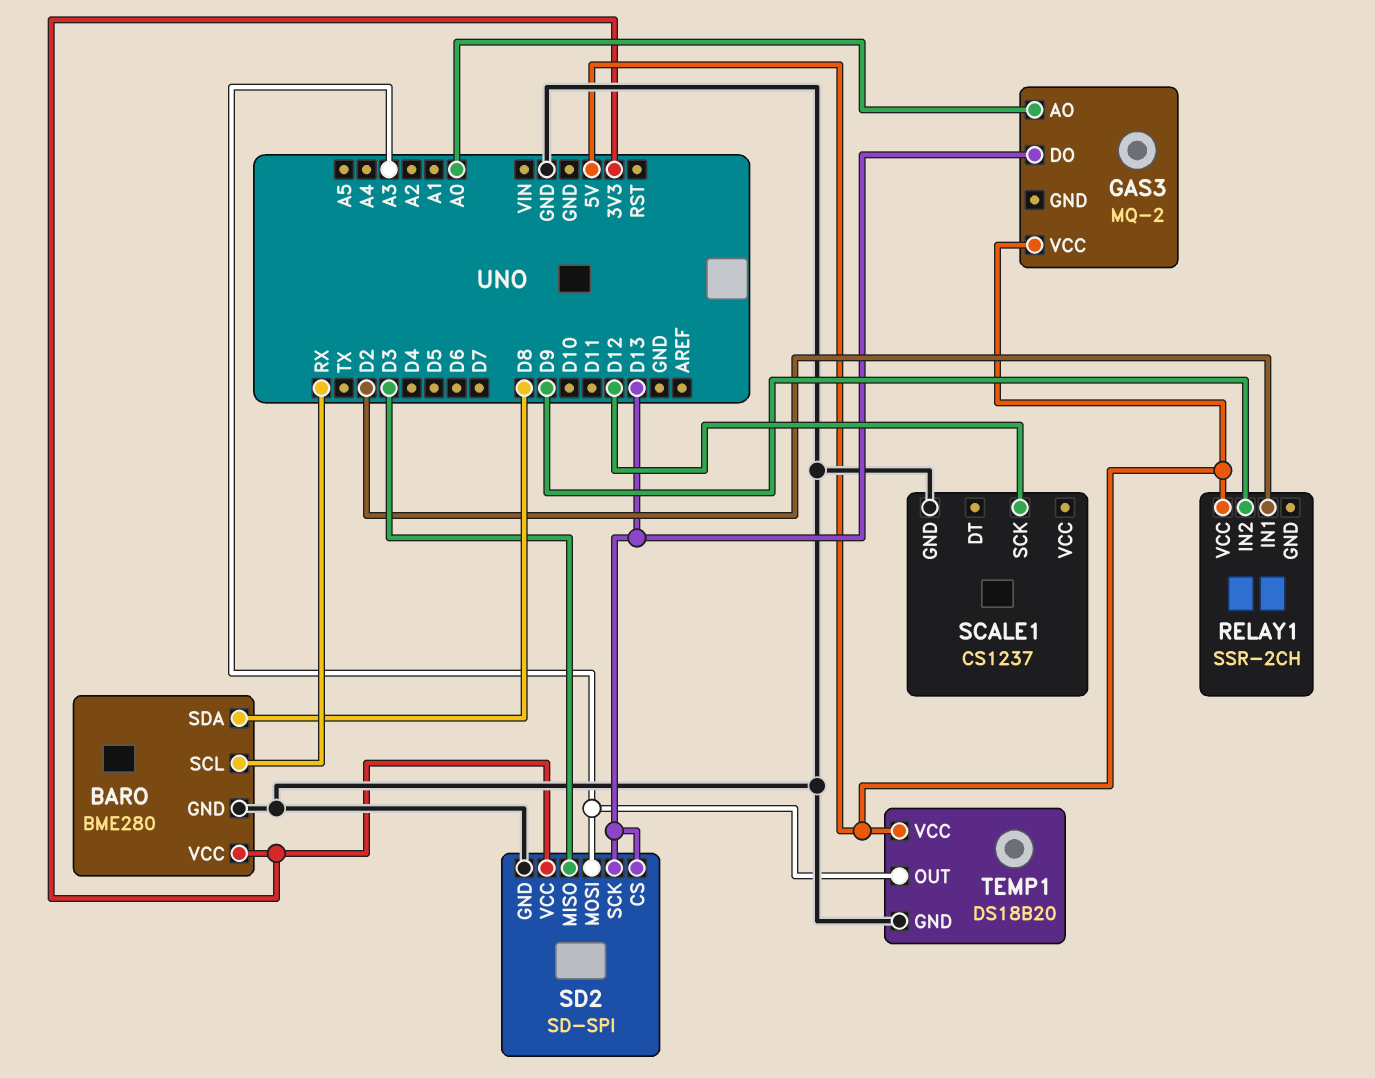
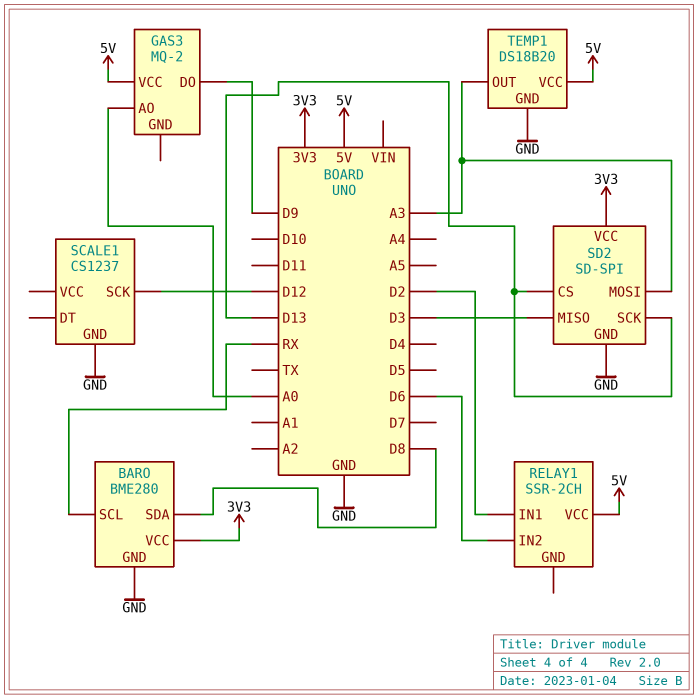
GAS3 pin DO: D13 -> D9
RELAY1 pin IN2: D9 -> D6

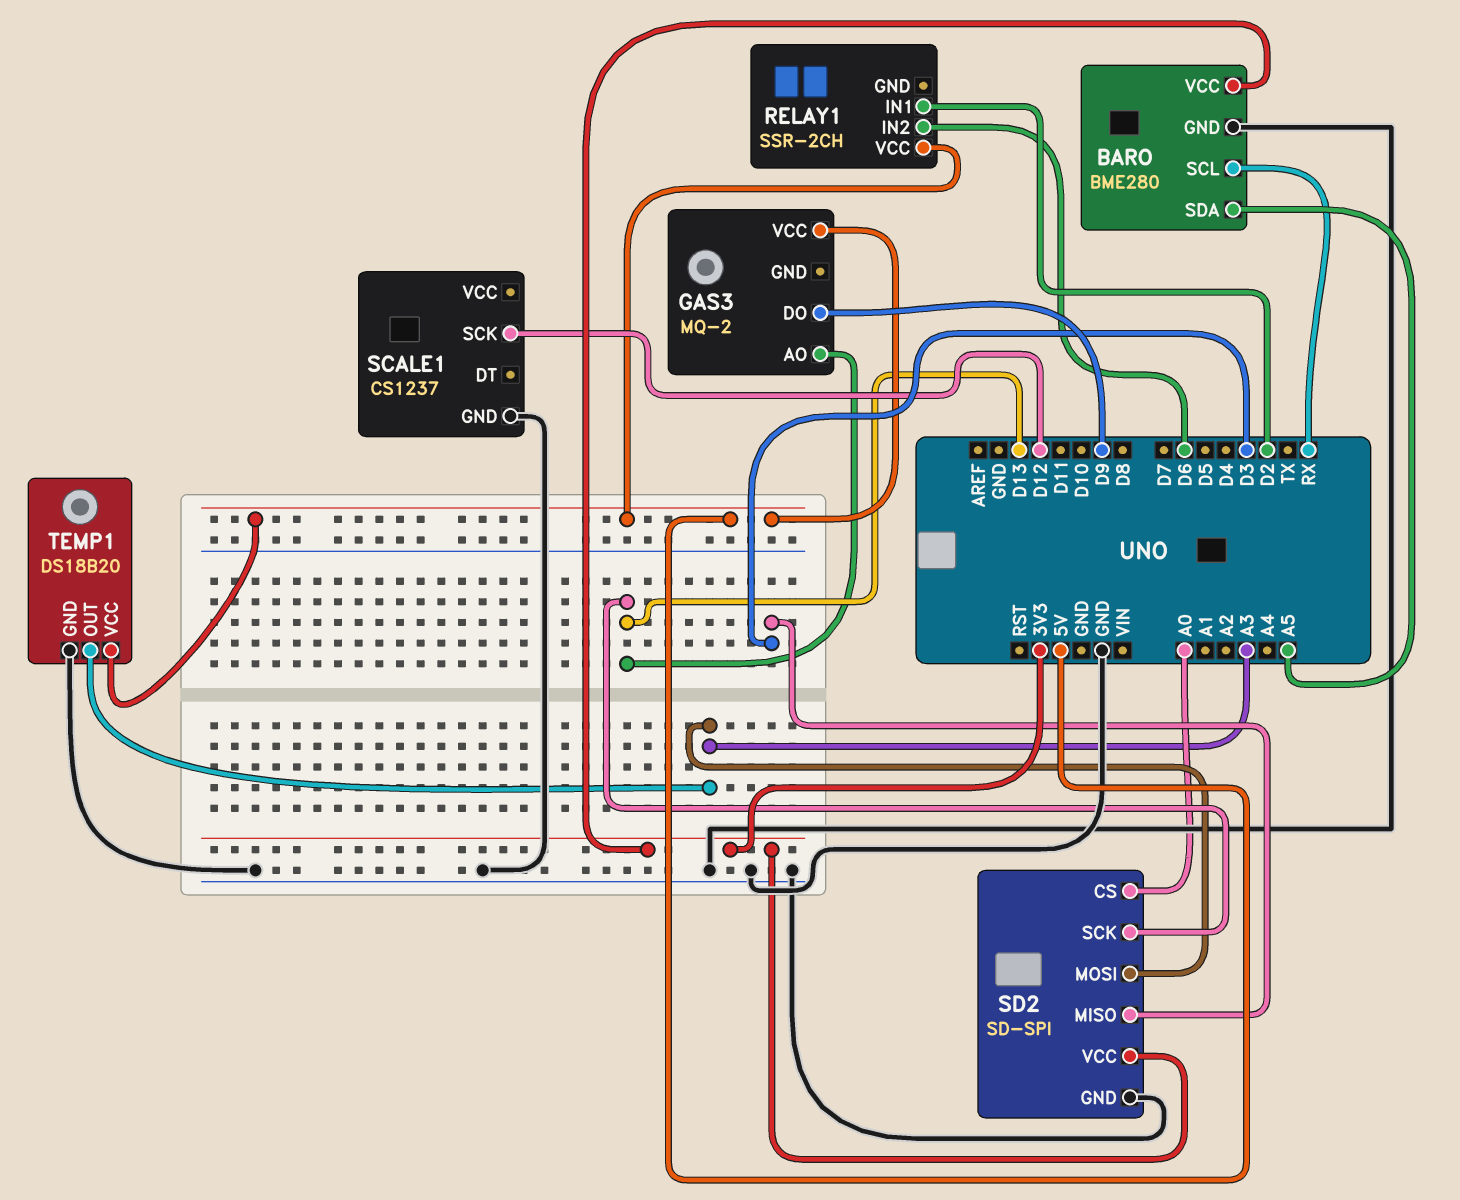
BARO pin SDA: D8 -> A5
GAS3 pin AO: A0 -> D13
SD2 pin CS: D13 -> A0

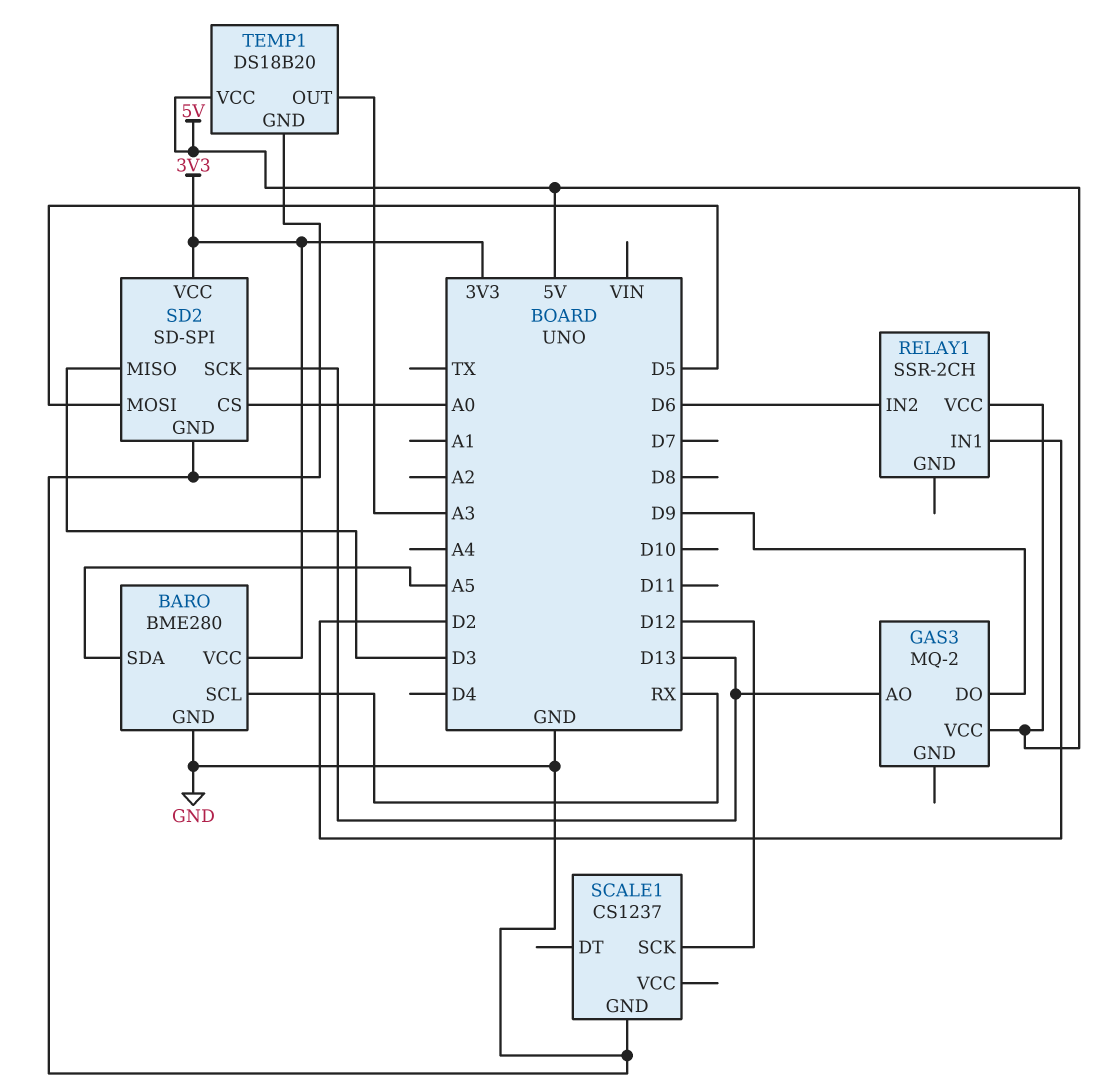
SD2 pin MOSI: A3 -> D5

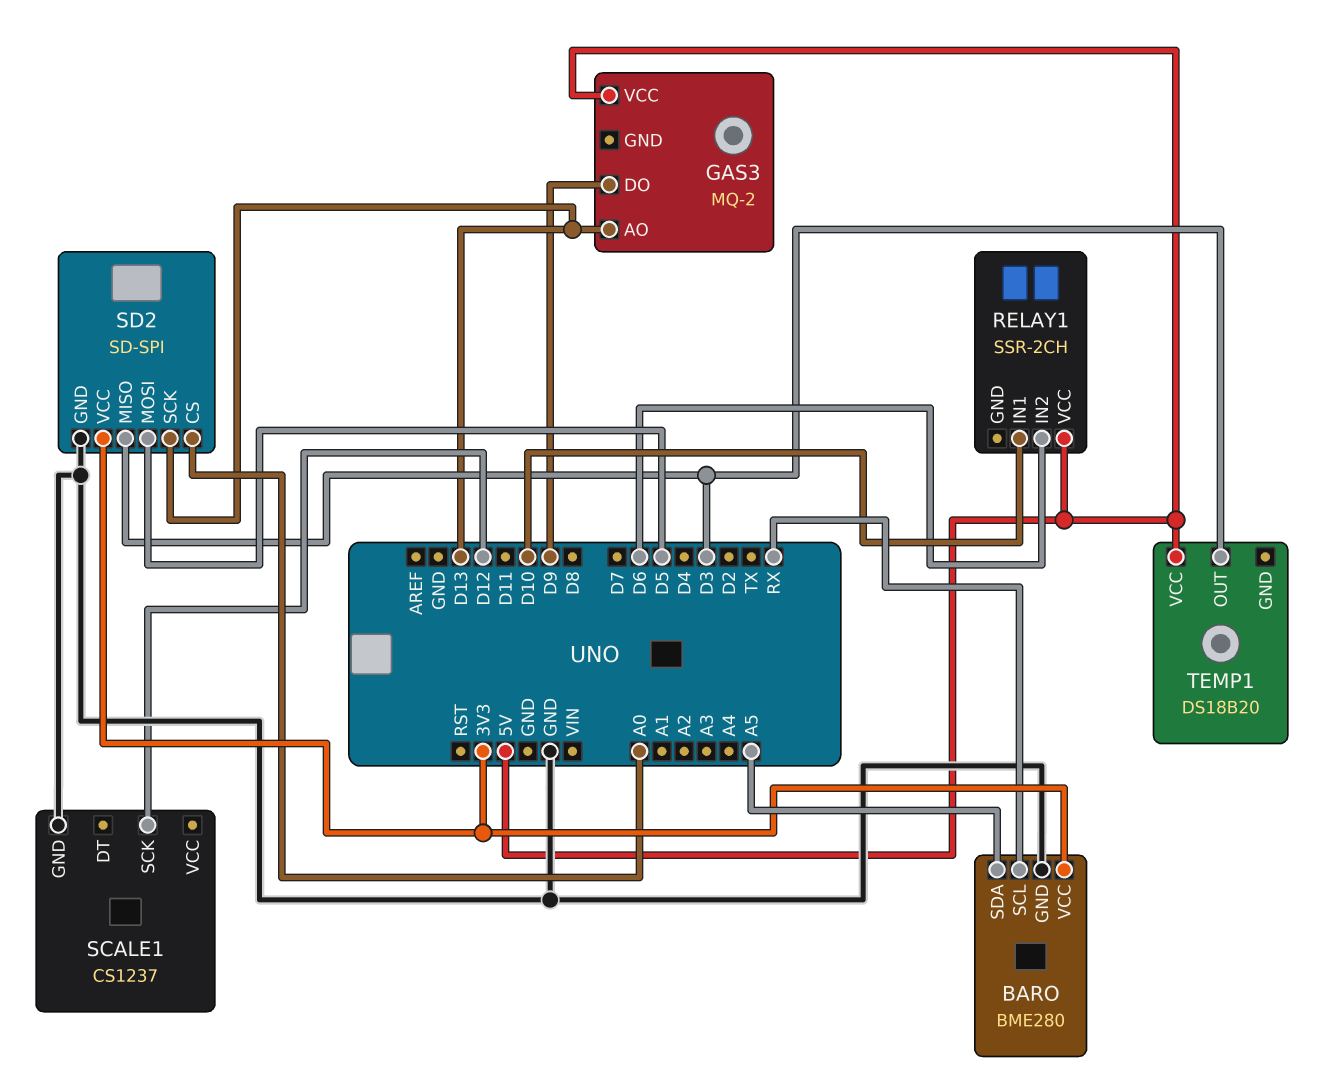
RELAY1 pin IN1: D2 -> D10
TEMP1 pin GND: GND -> none
TEMP1 pin OUT: A3 -> D3

